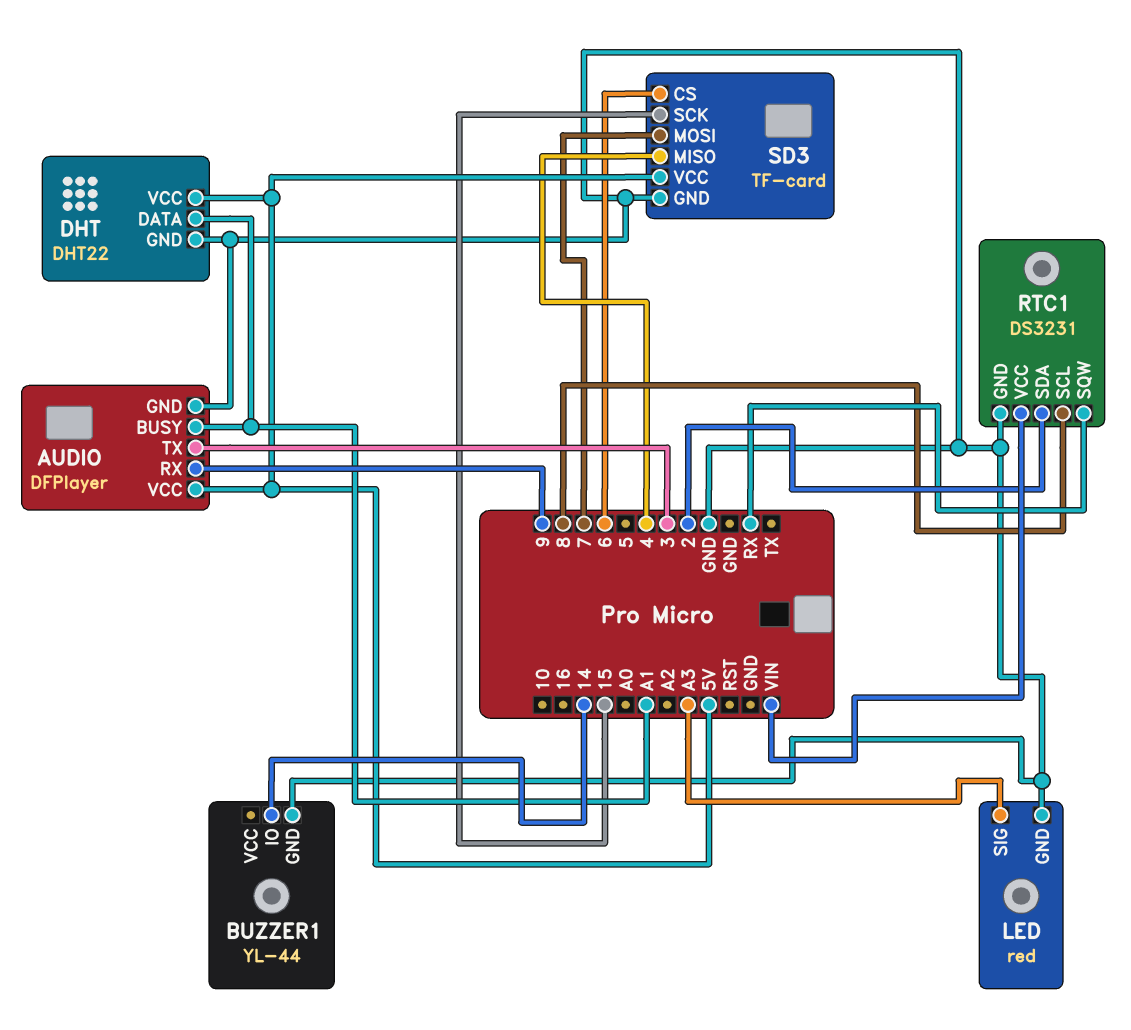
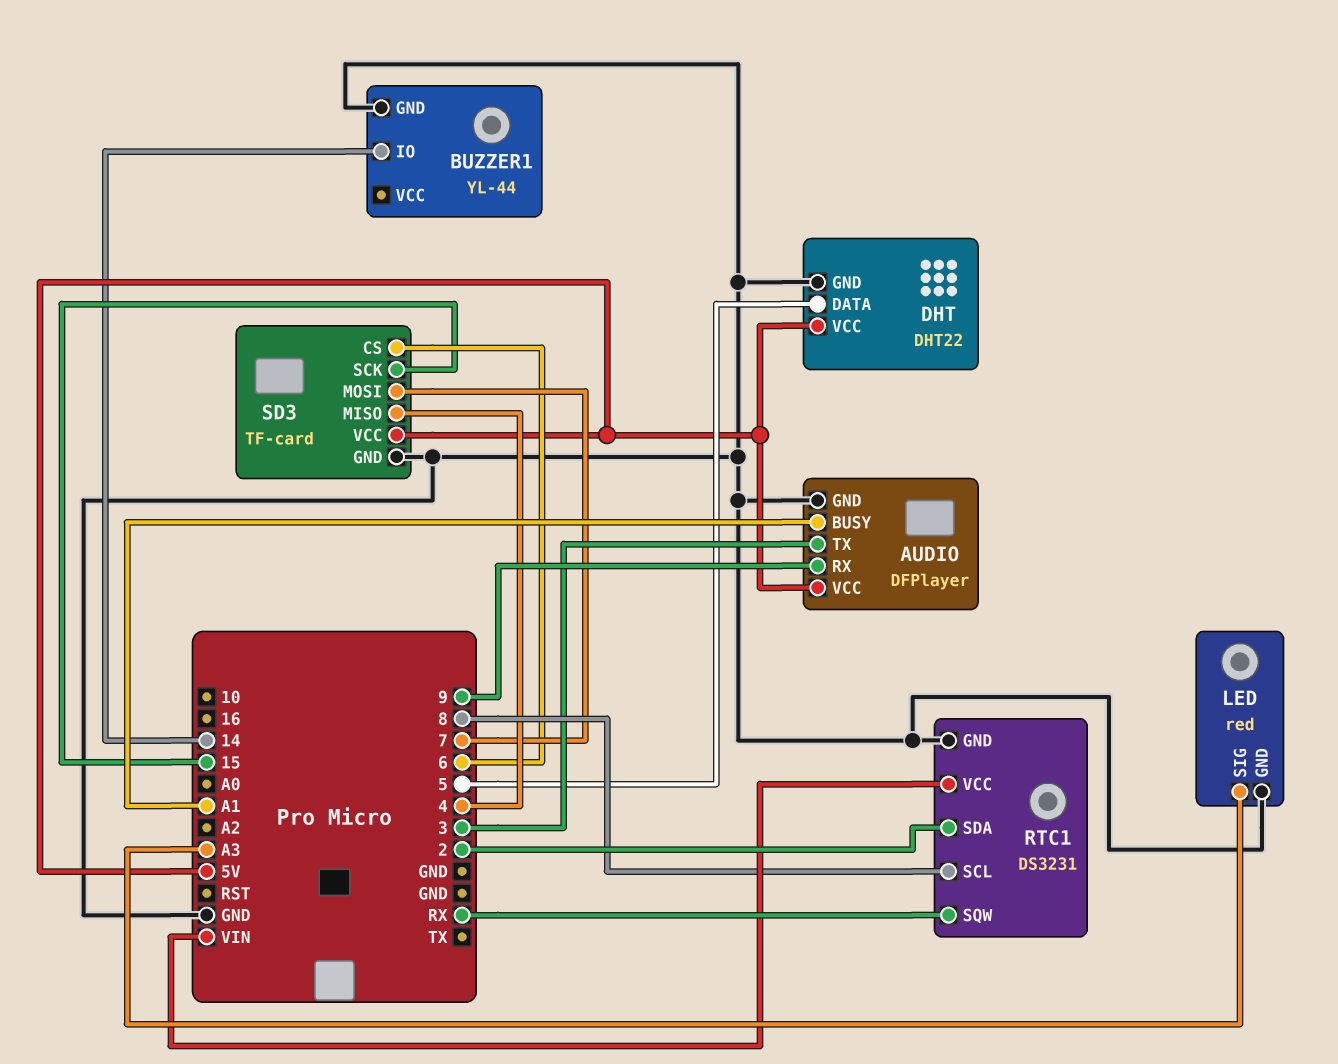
DHT pin DATA: A1 -> 5

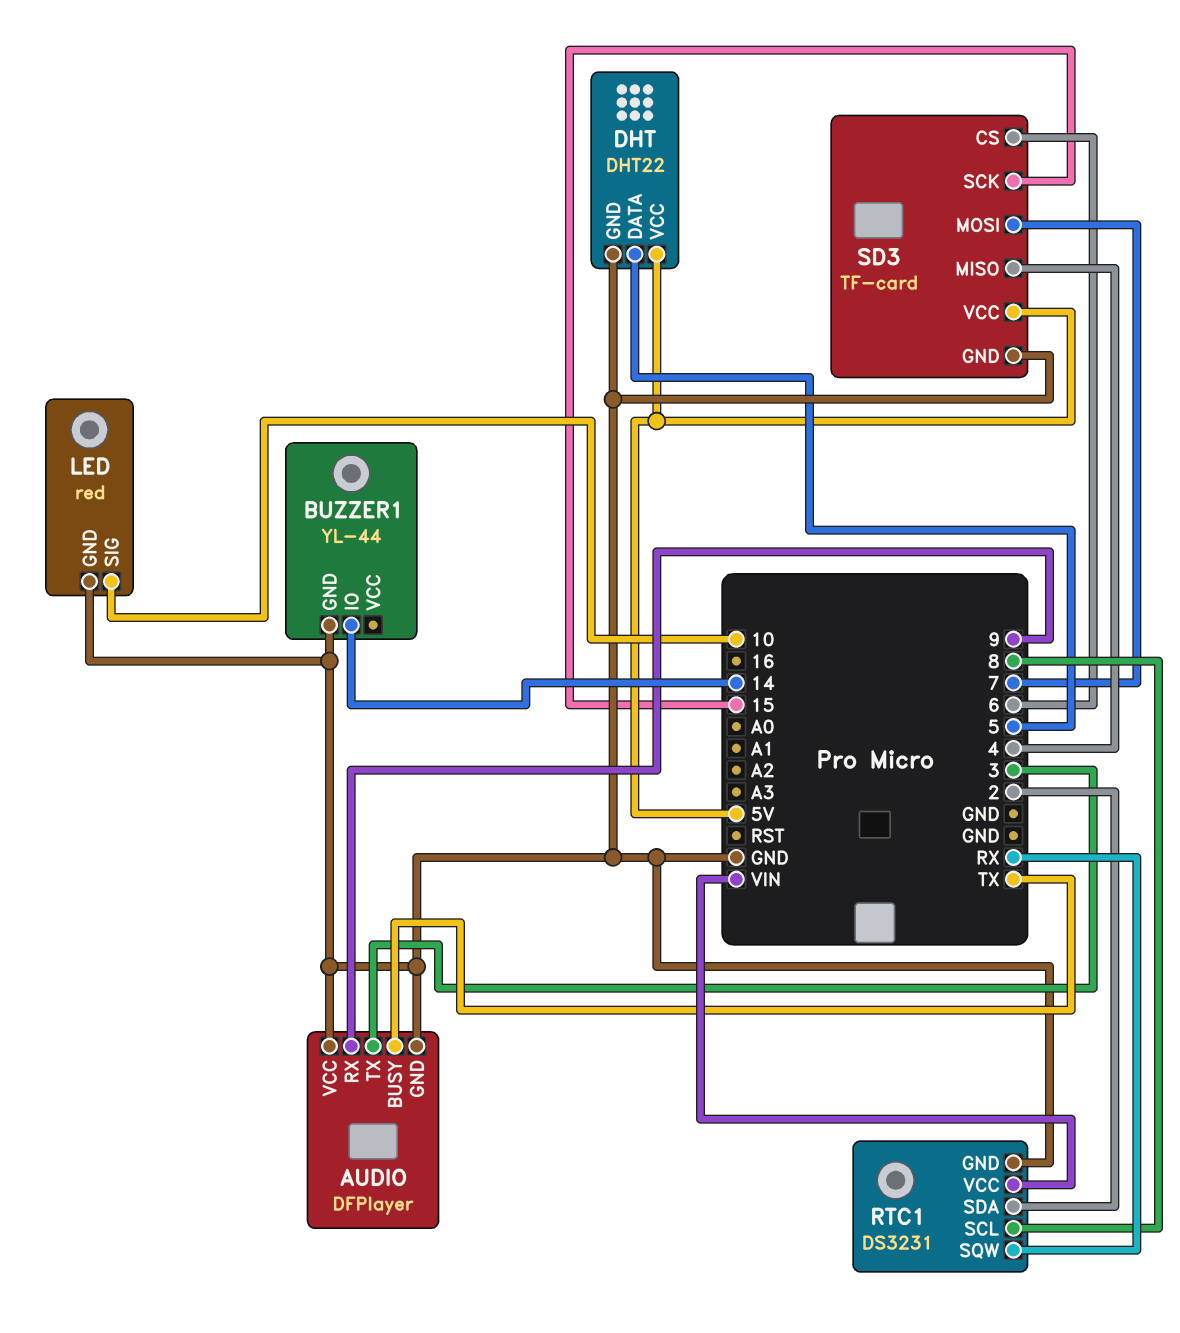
AUDIO pin BUSY: A1 -> TX
AUDIO pin VCC: 5V -> GND
LED pin SIG: A3 -> 10

